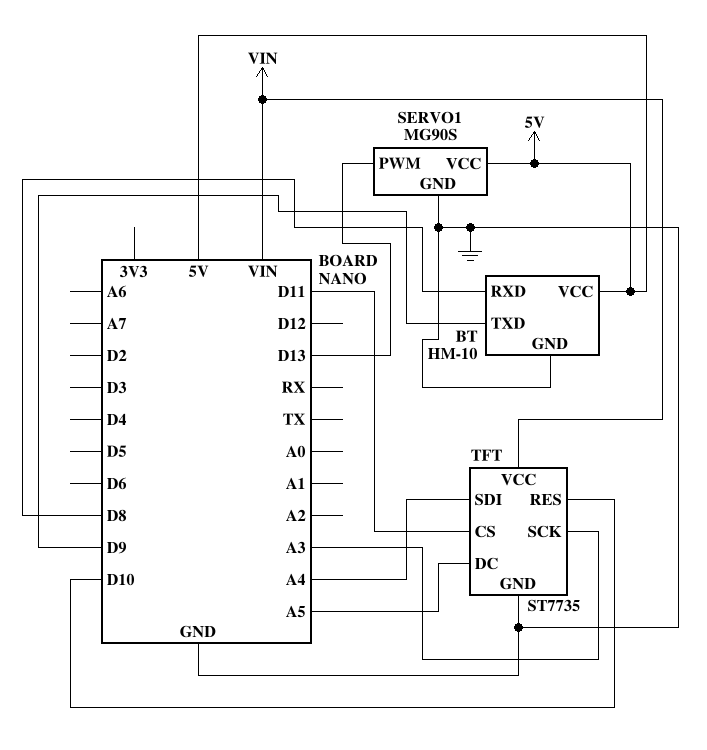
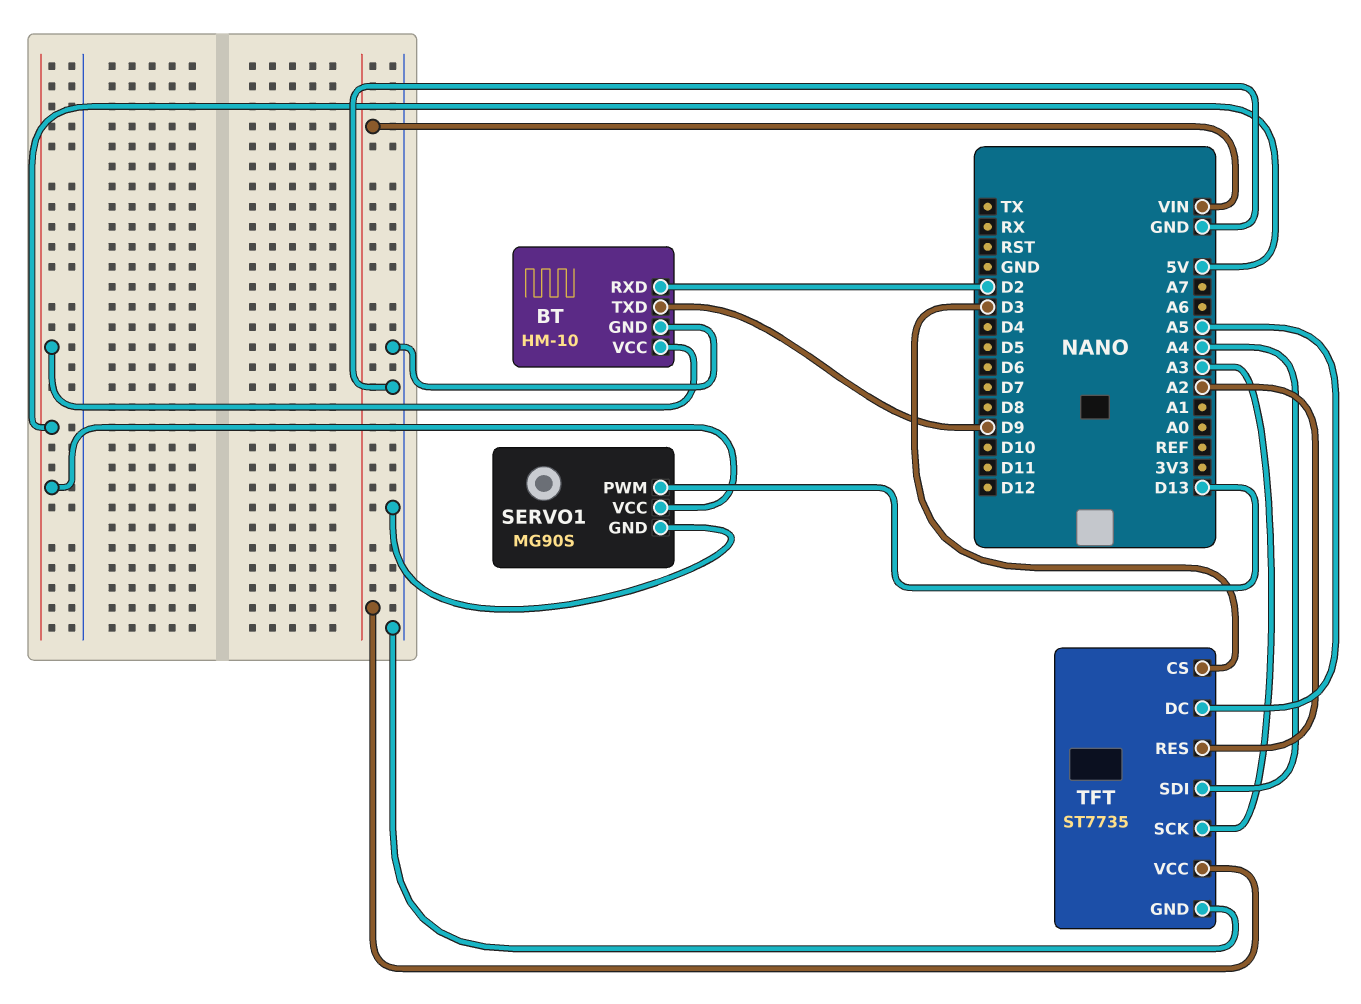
BT pin RXD: D8 -> D2
TFT pin CS: D11 -> D3
TFT pin RES: D10 -> A2

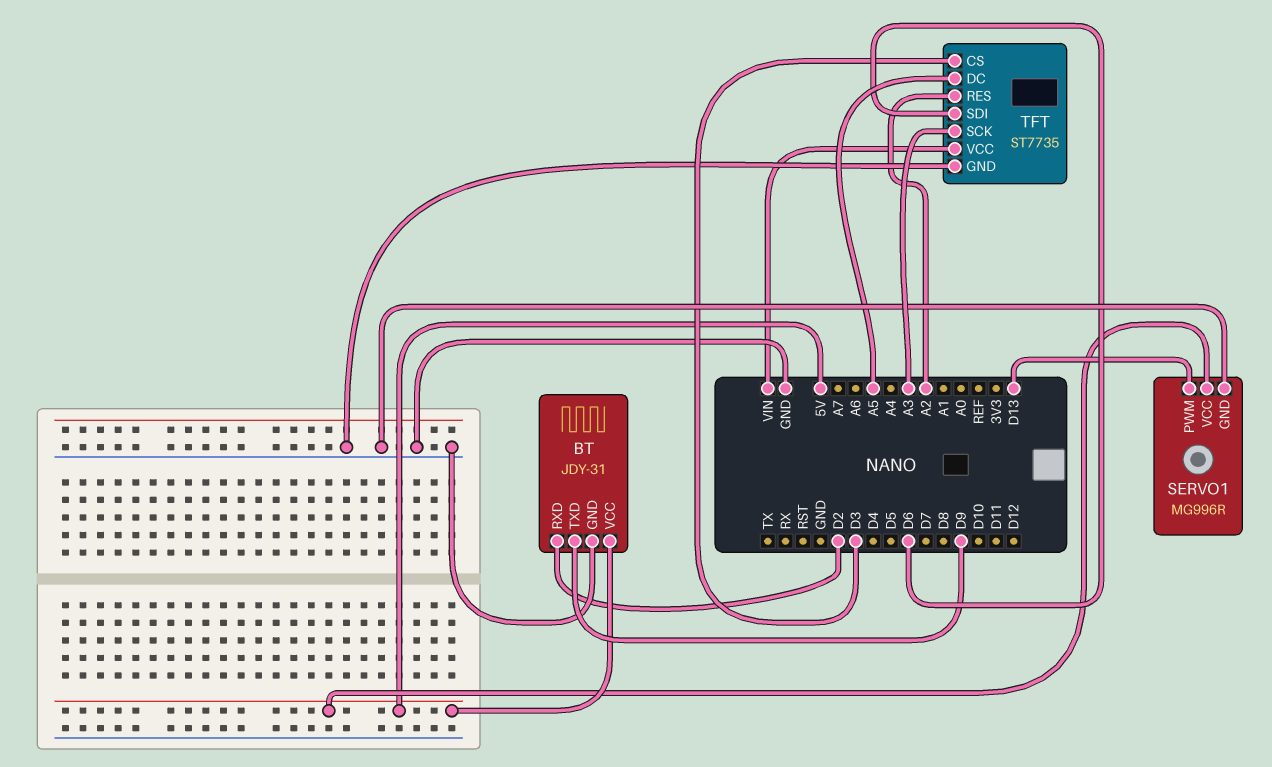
BT: HM-10 -> JDY-31
SERVO1: MG90S -> MG996R
TFT pin SDI: A4 -> D6

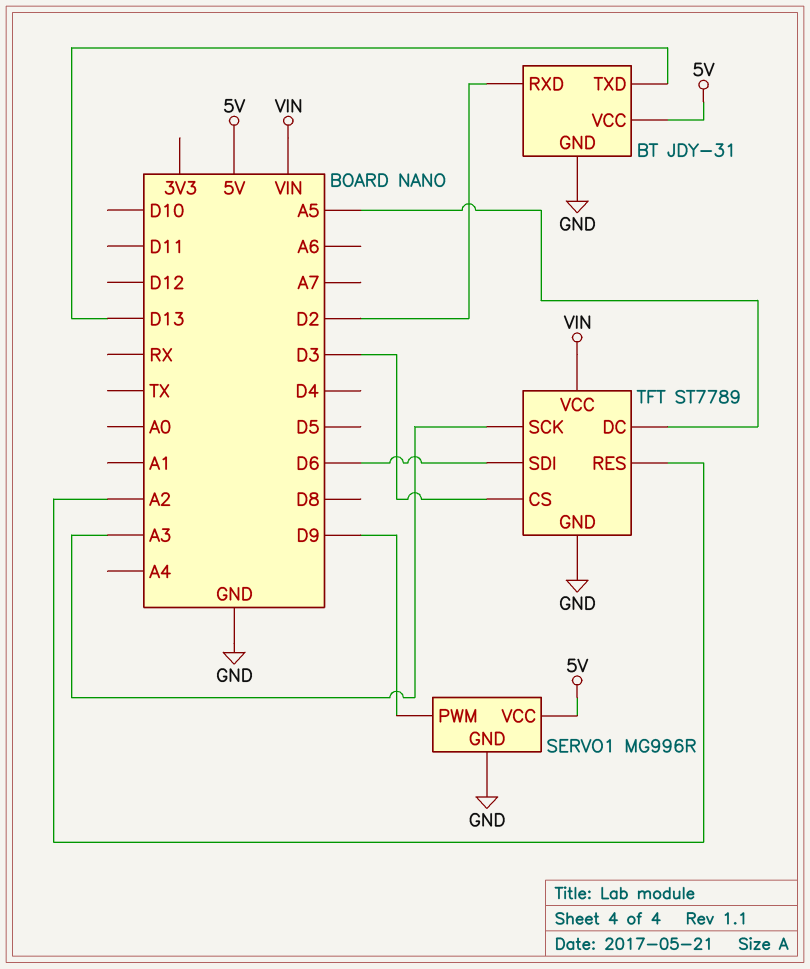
BT pin TXD: D9 -> D13
SERVO1 pin PWM: D13 -> D9
TFT: ST7735 -> ST7789

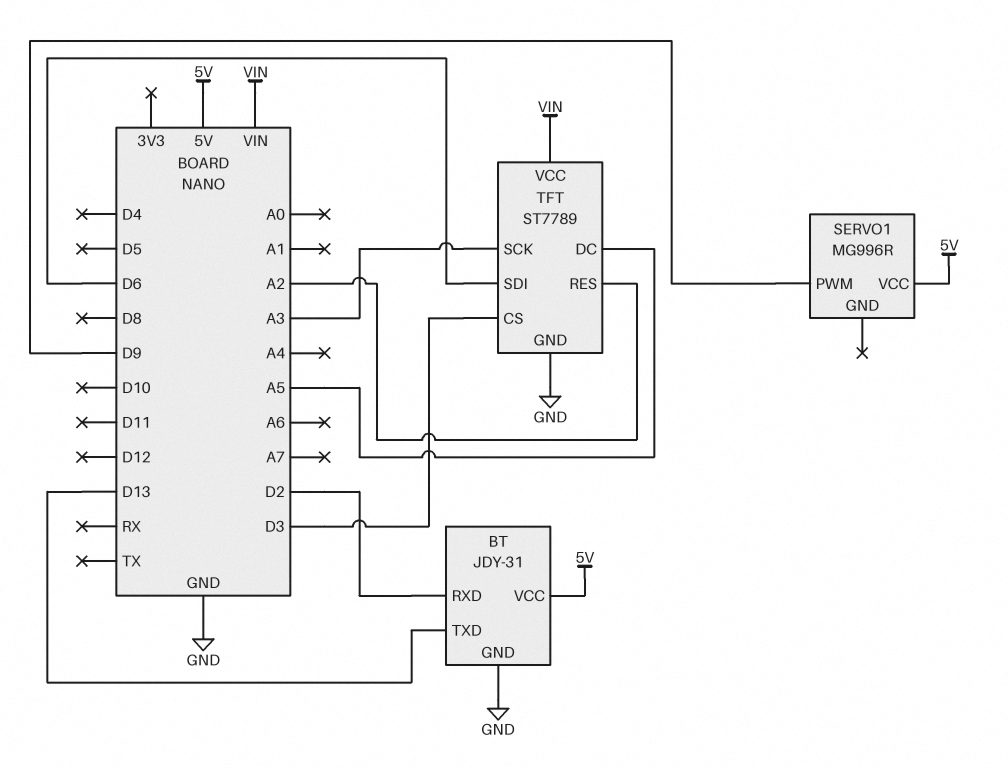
SERVO1 pin GND: GND -> none

